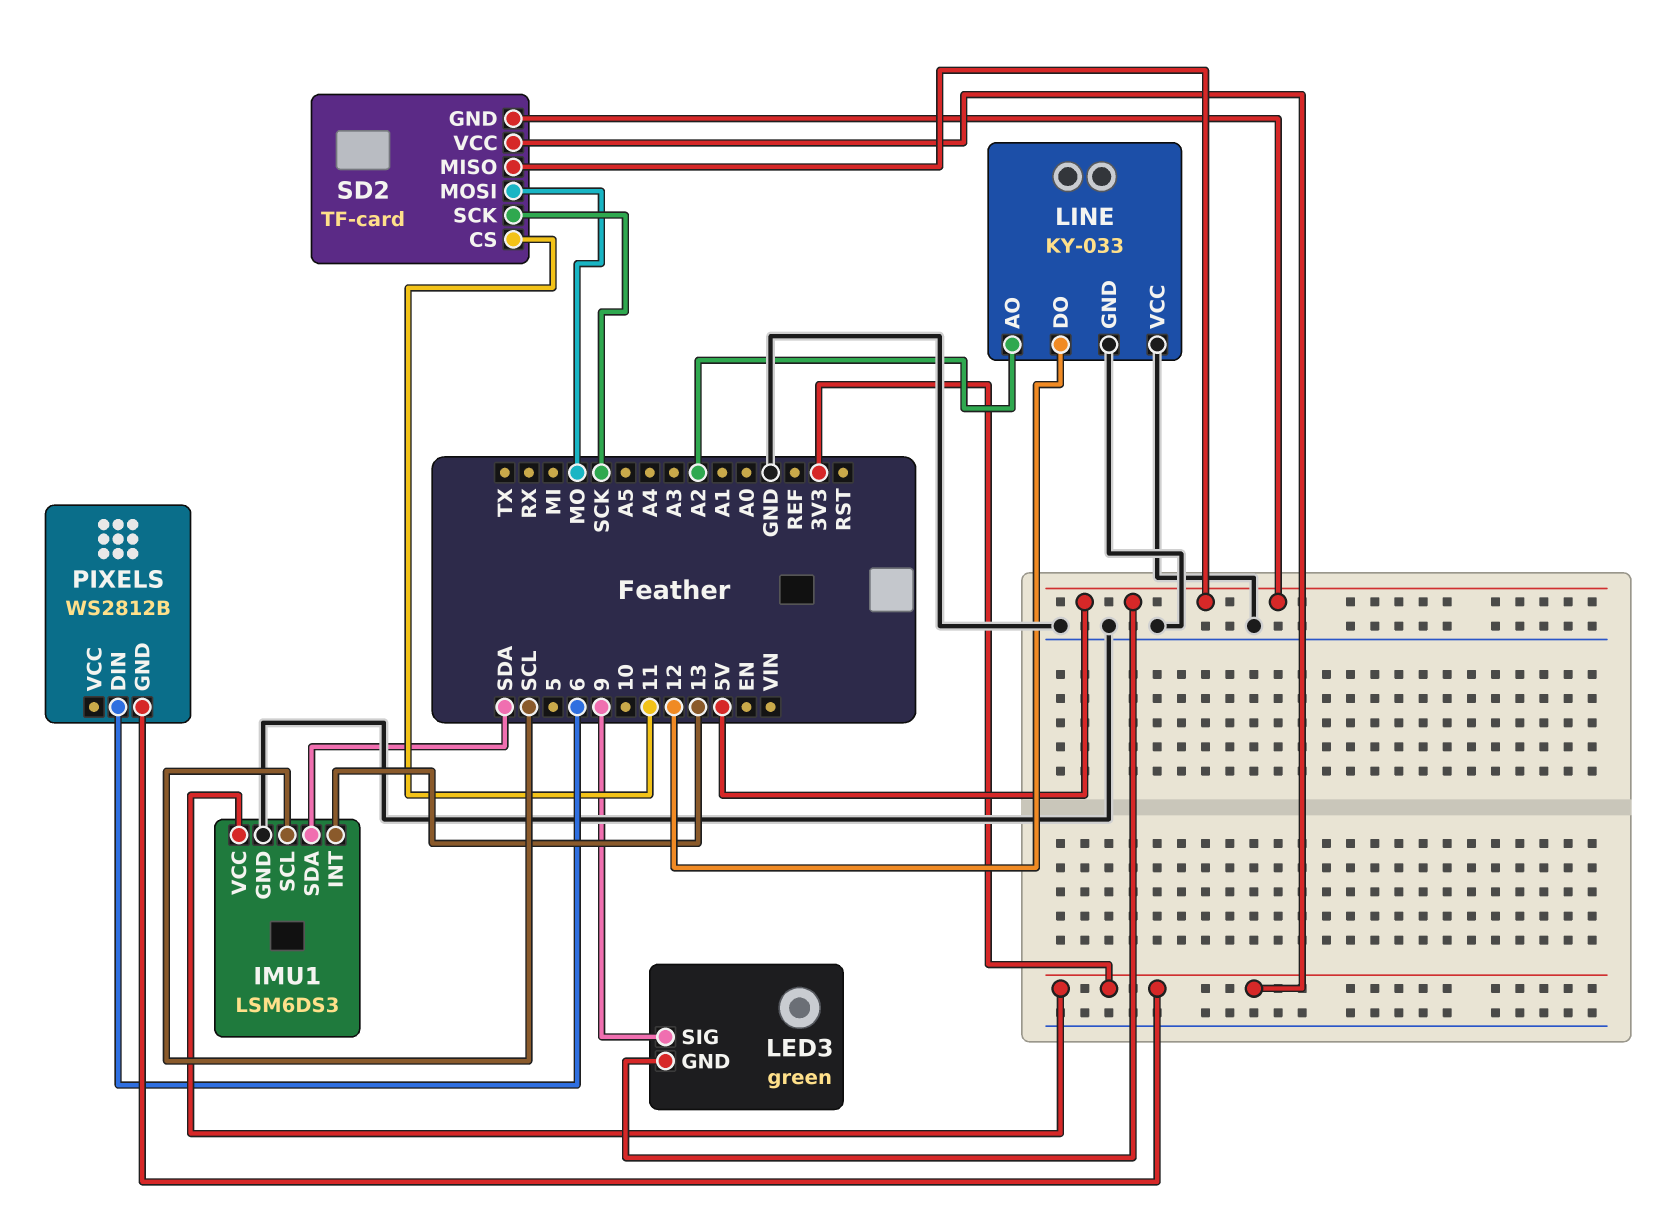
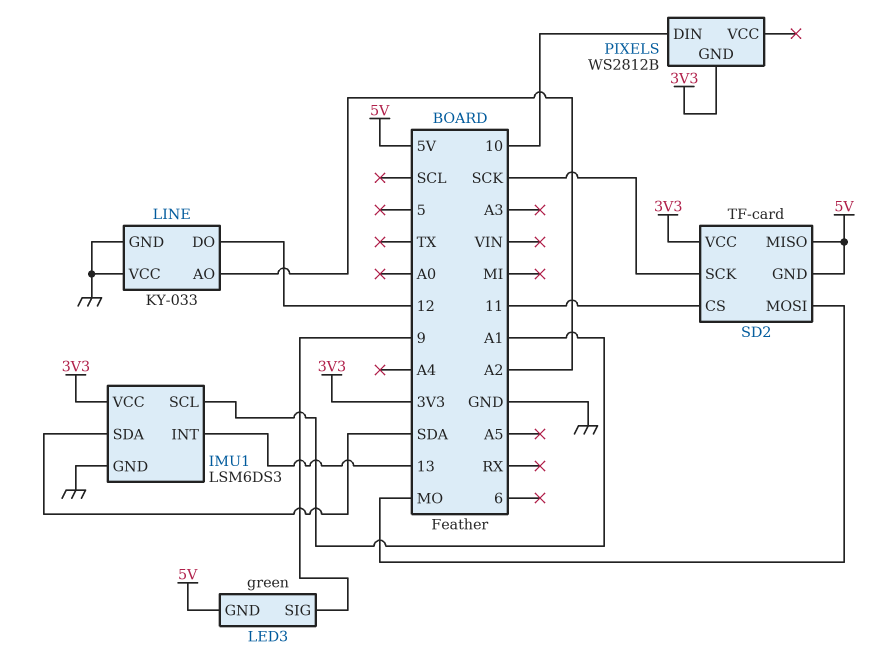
IMU1 pin SCL: SCL -> A1
PIXELS pin DIN: 6 -> 10

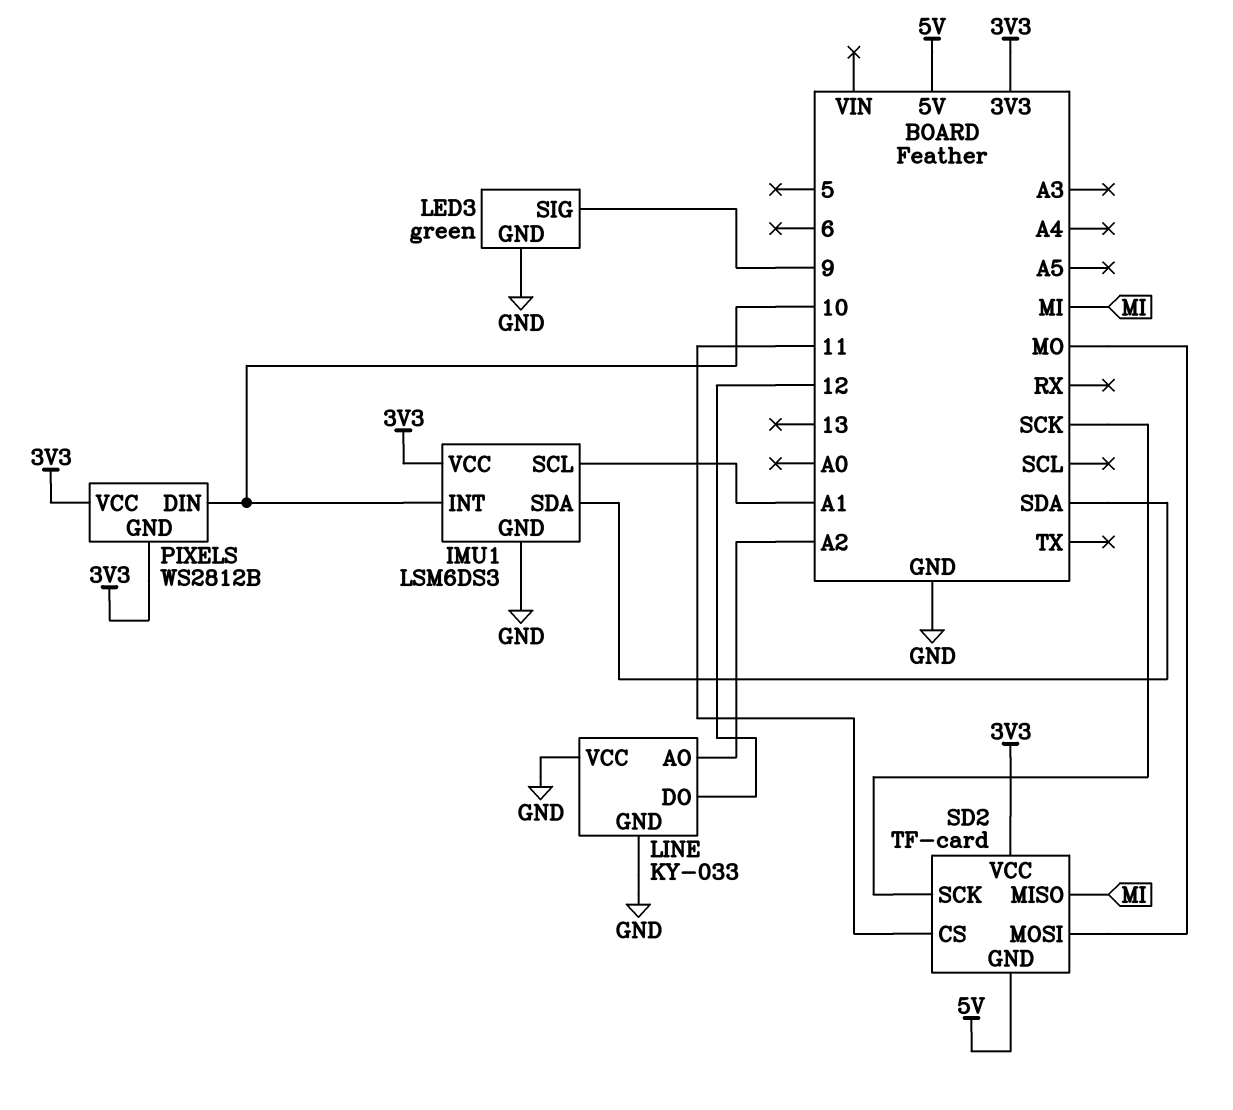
IMU1 pin INT: 13 -> 10
LED3 pin GND: 5V -> GND
PIXELS pin VCC: none -> 3V3
SD2 pin MISO: 5V -> MI

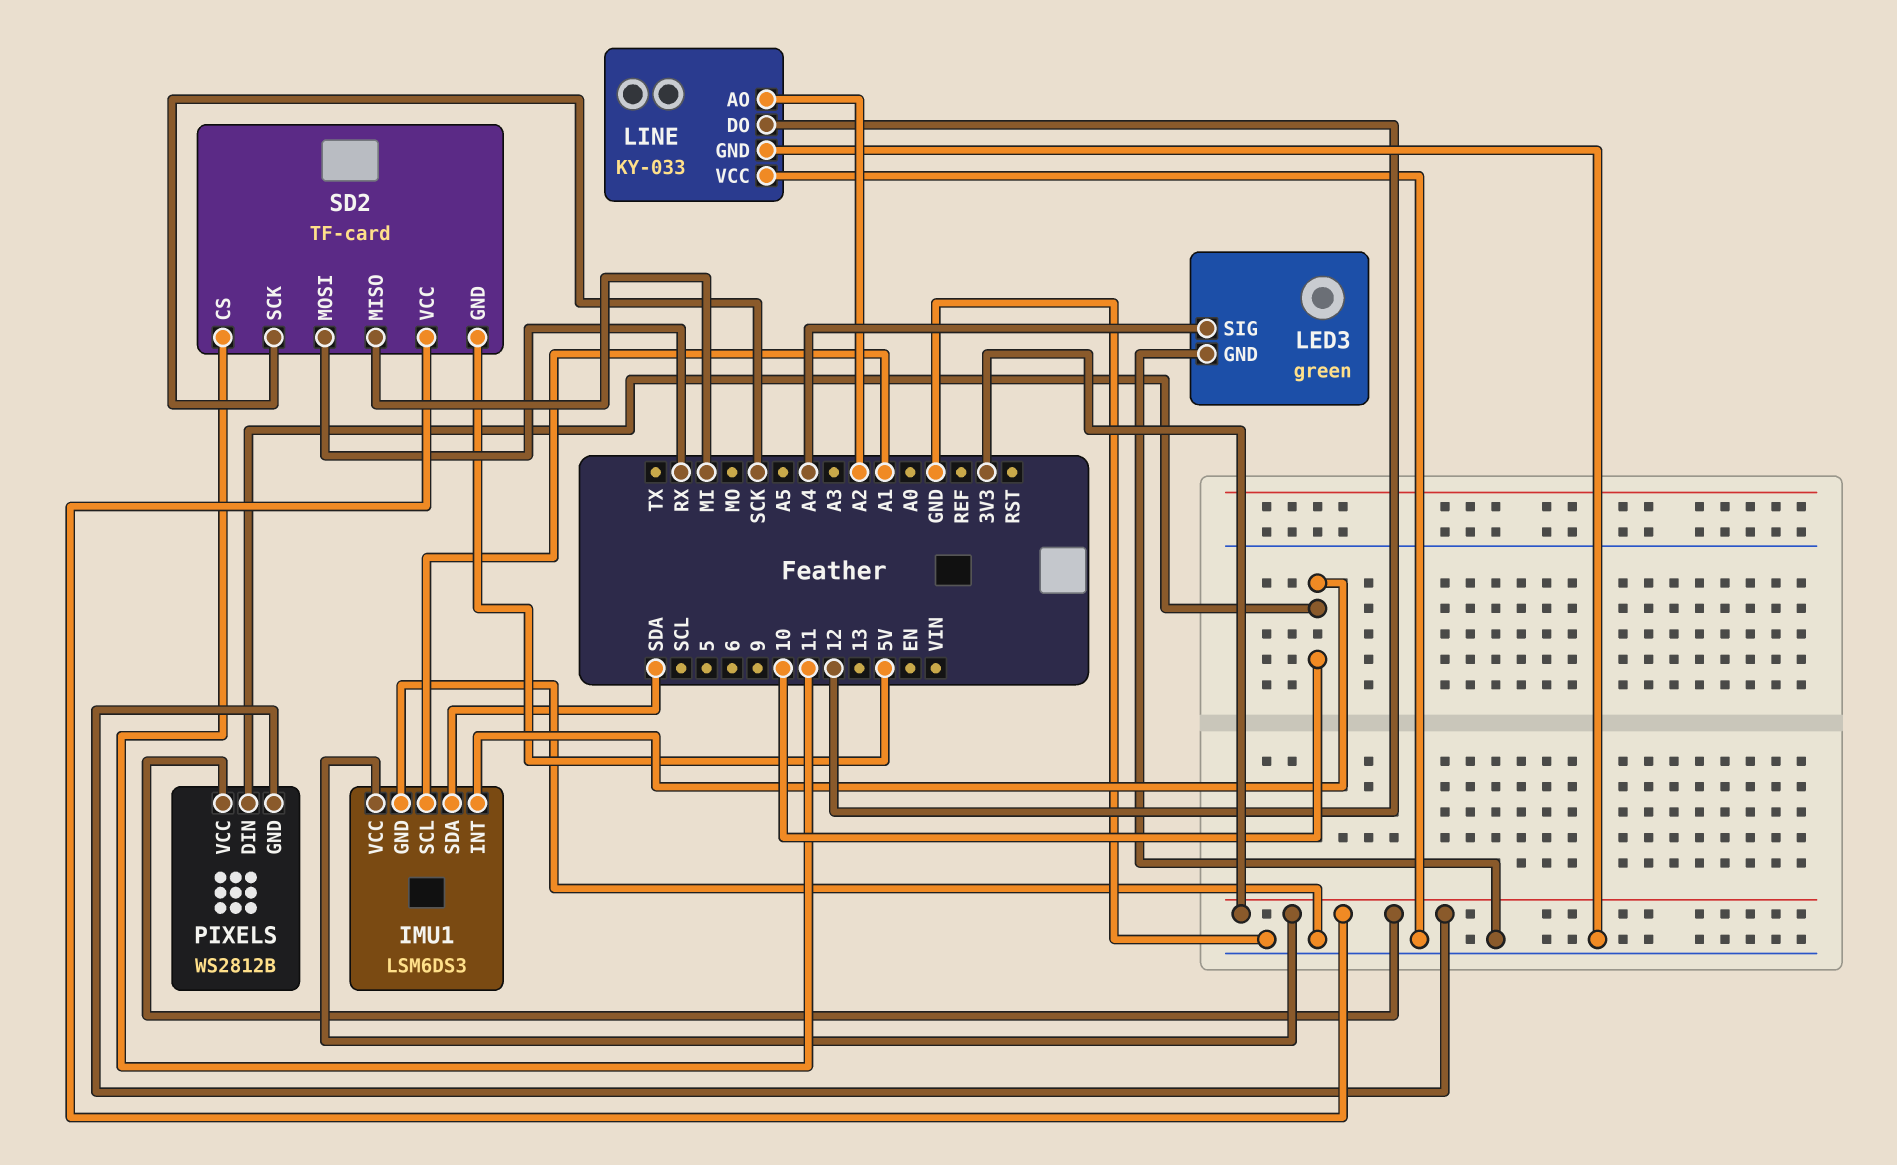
LED3 pin SIG: 9 -> A4
SD2 pin MOSI: MO -> RX

